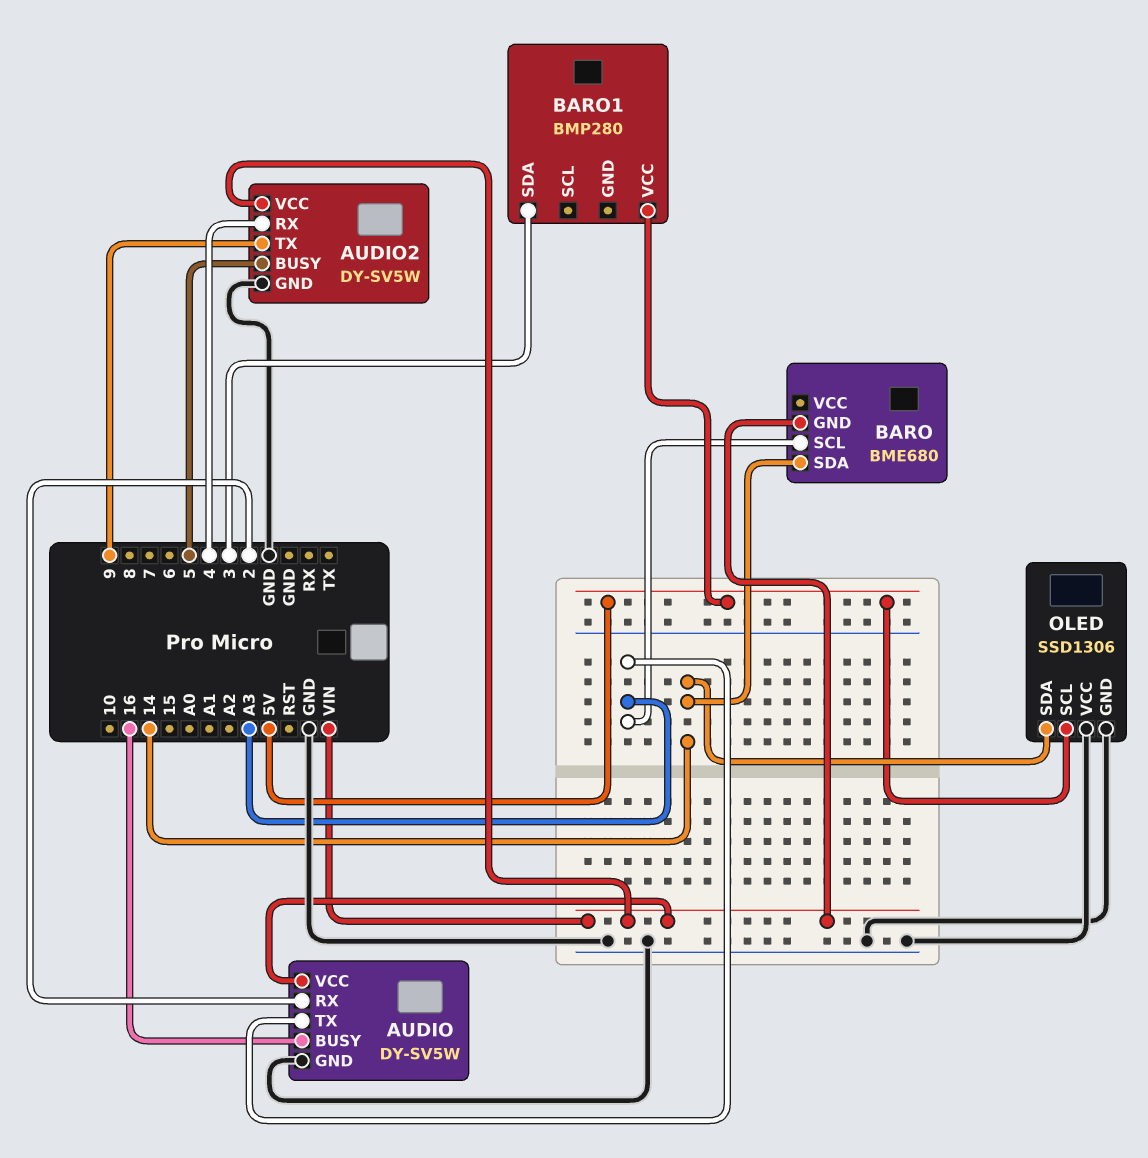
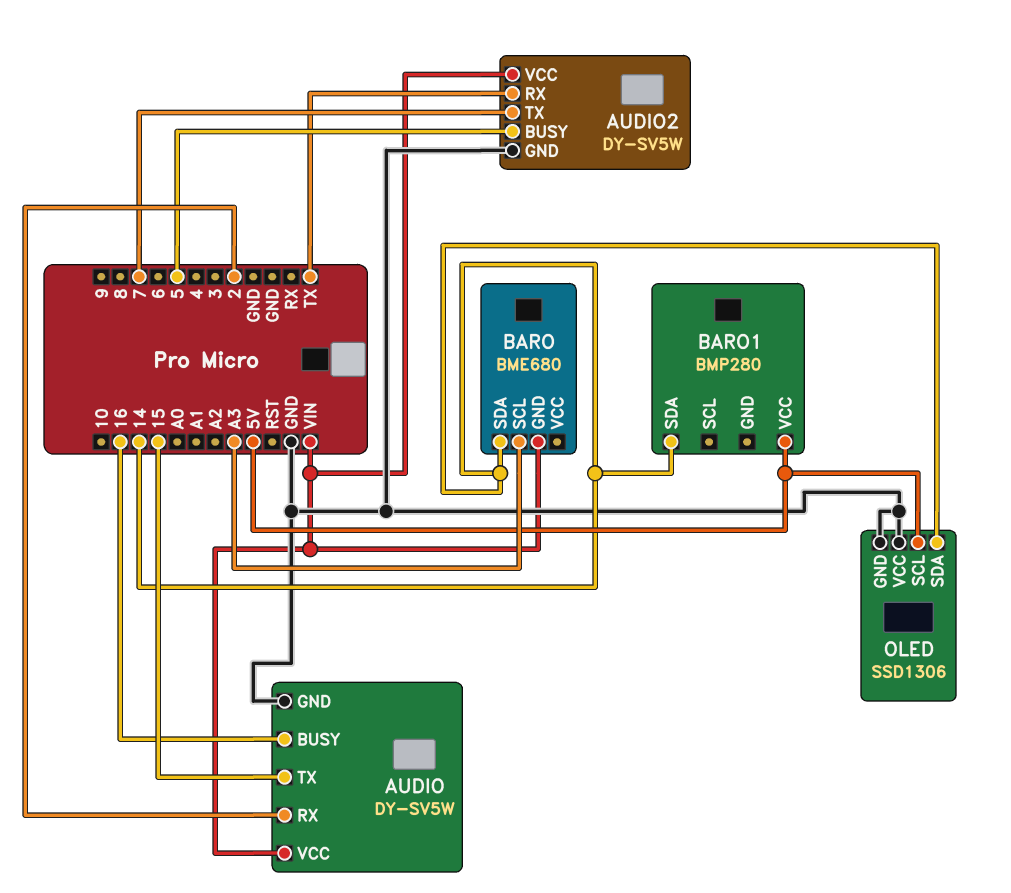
AUDIO pin TX: A3 -> 15
AUDIO2 pin RX: 4 -> TX
AUDIO2 pin TX: 9 -> 7
BARO1 pin SDA: 3 -> 14

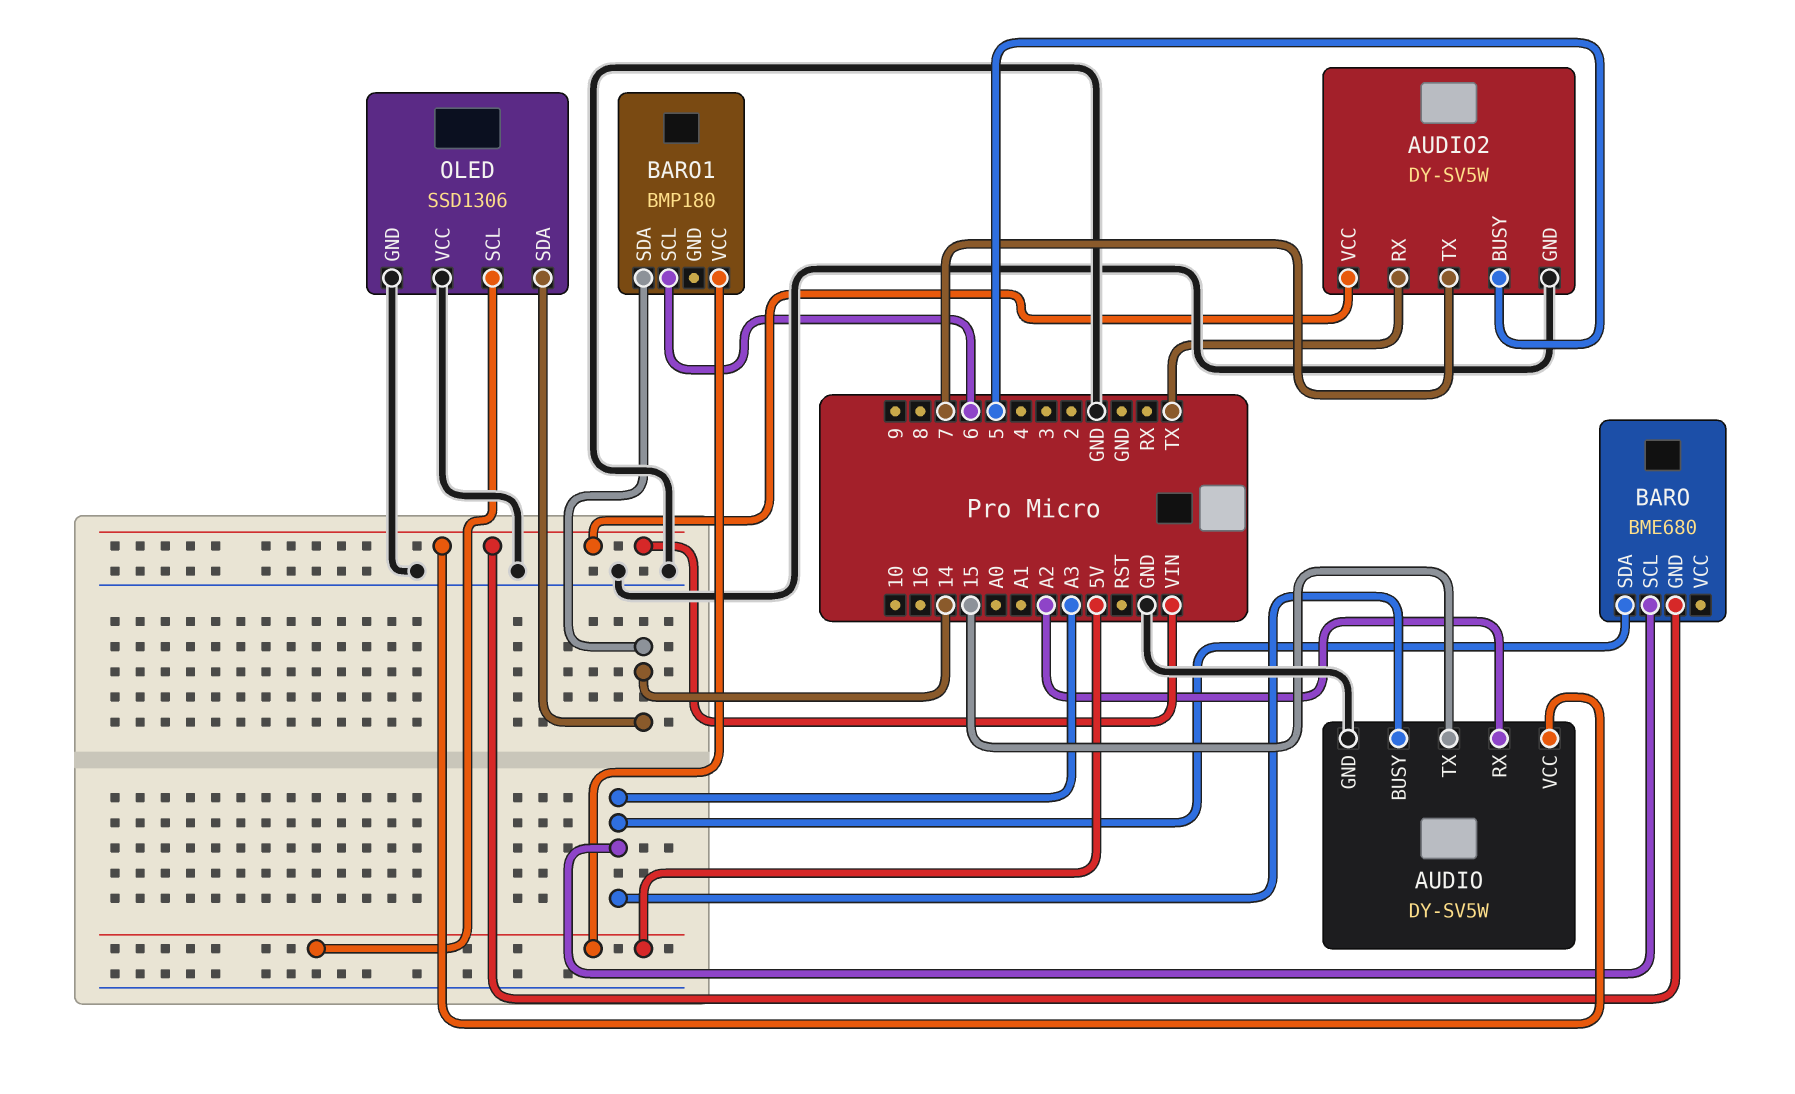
AUDIO pin BUSY: 16 -> A3
AUDIO pin RX: 2 -> A2
BARO pin SDA: 14 -> A3
BARO1: BMP280 -> BMP180
BARO1 pin SCL: none -> 6

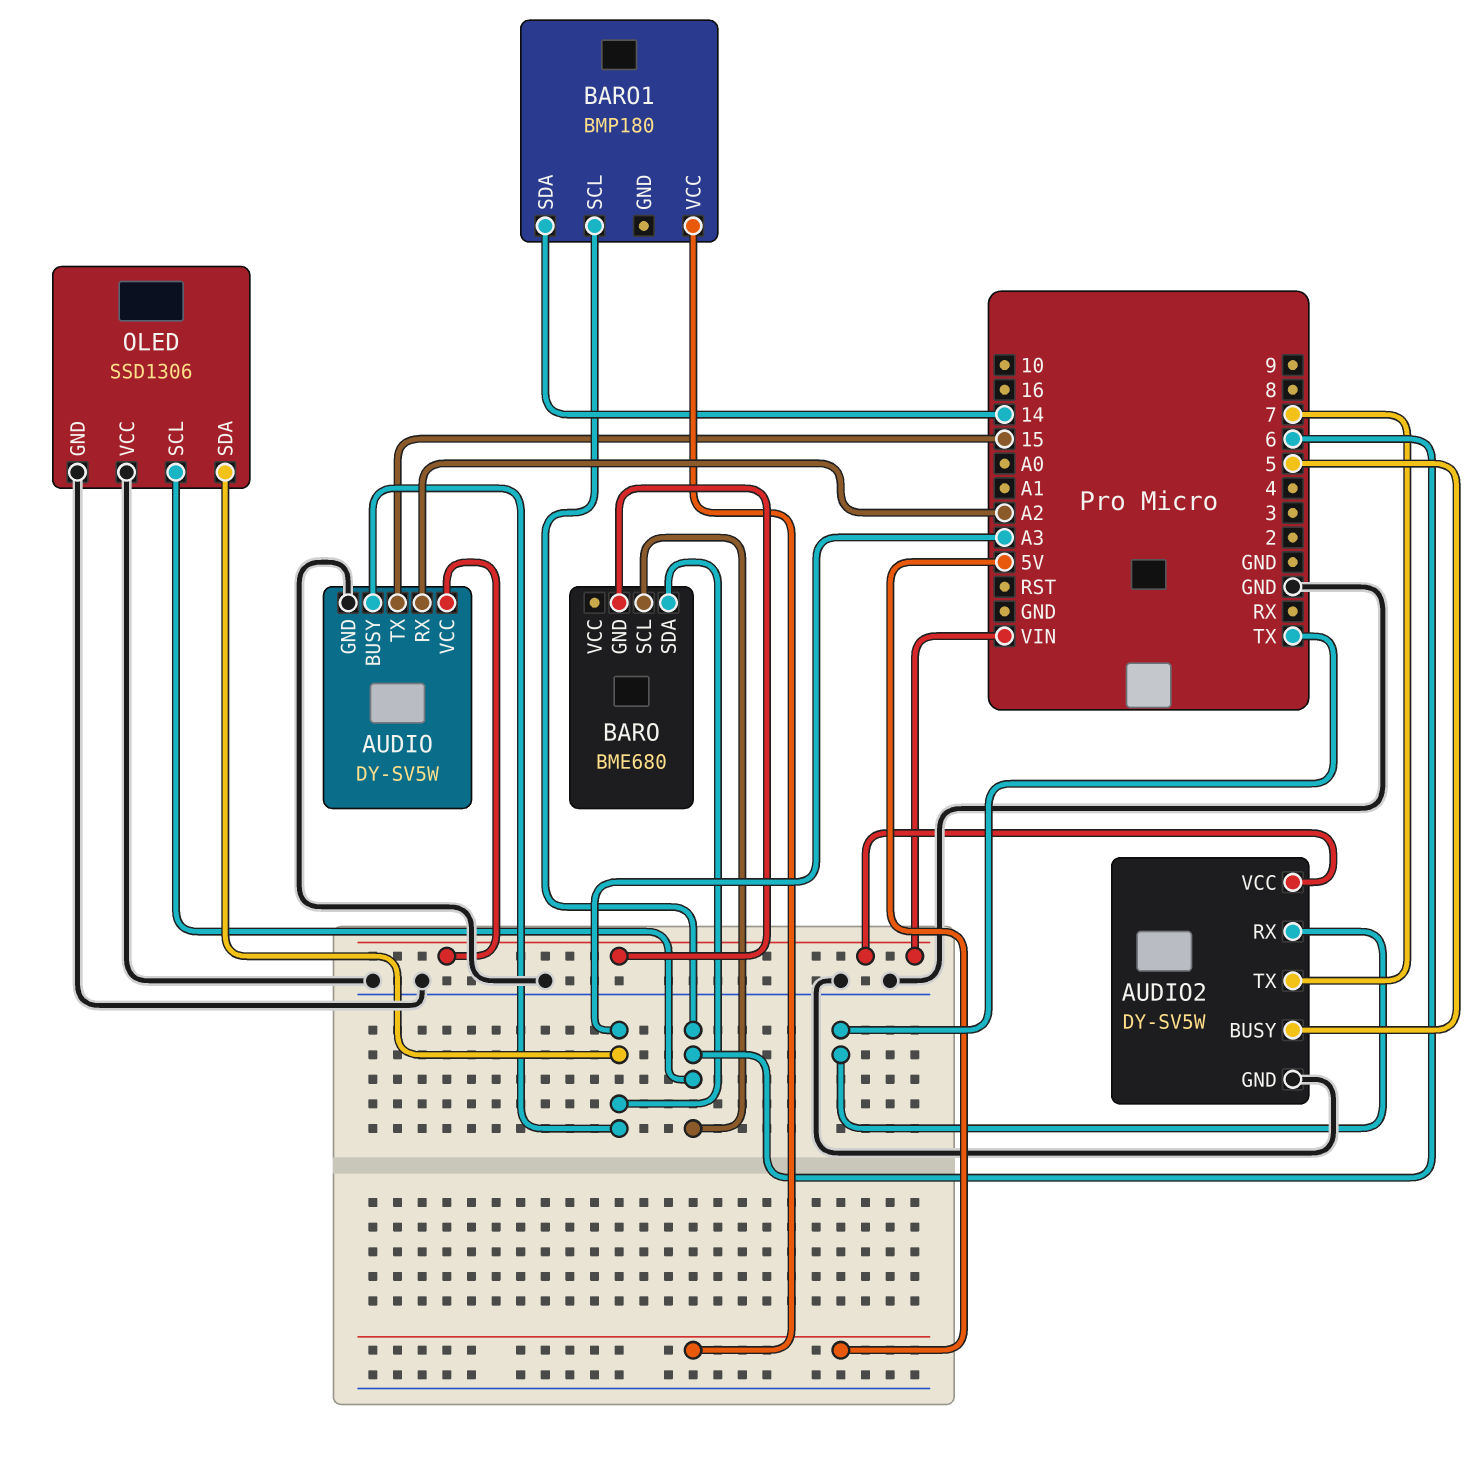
BARO pin SCL: A3 -> 6
OLED pin SCL: 5V -> 6
OLED pin SDA: 14 -> A3

